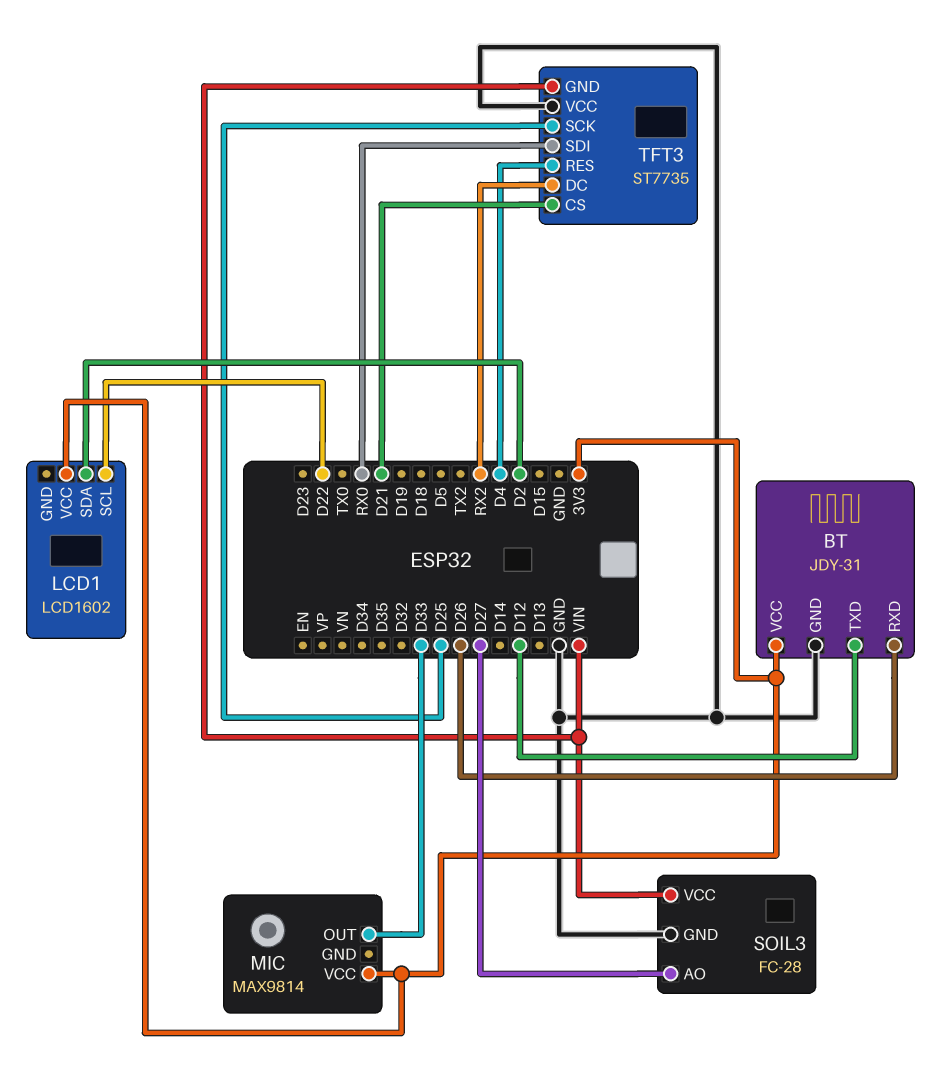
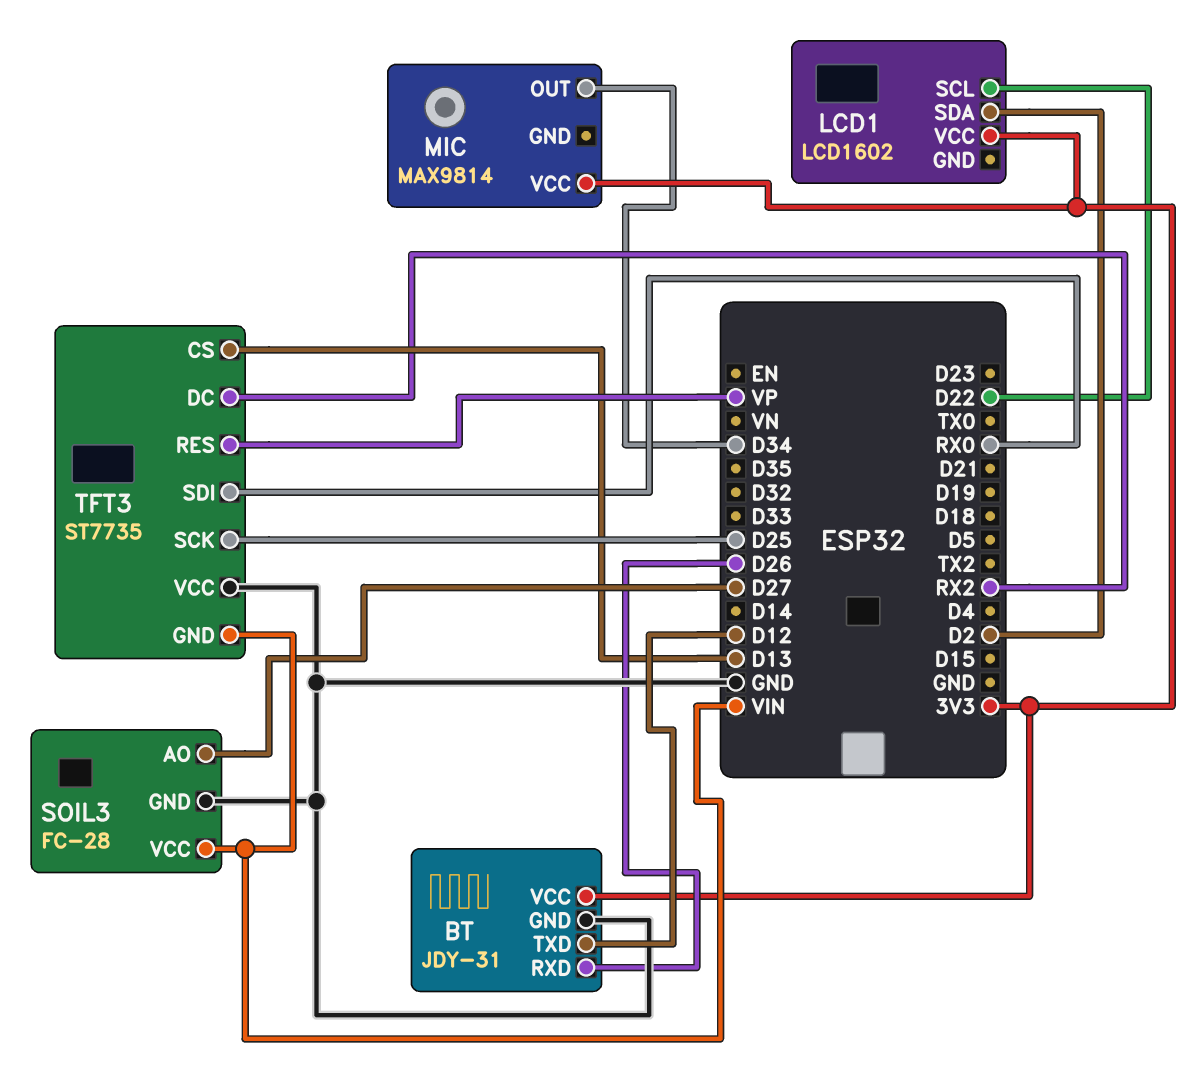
MIC pin OUT: D33 -> D34
TFT3 pin CS: D21 -> D13
TFT3 pin RES: D4 -> VP

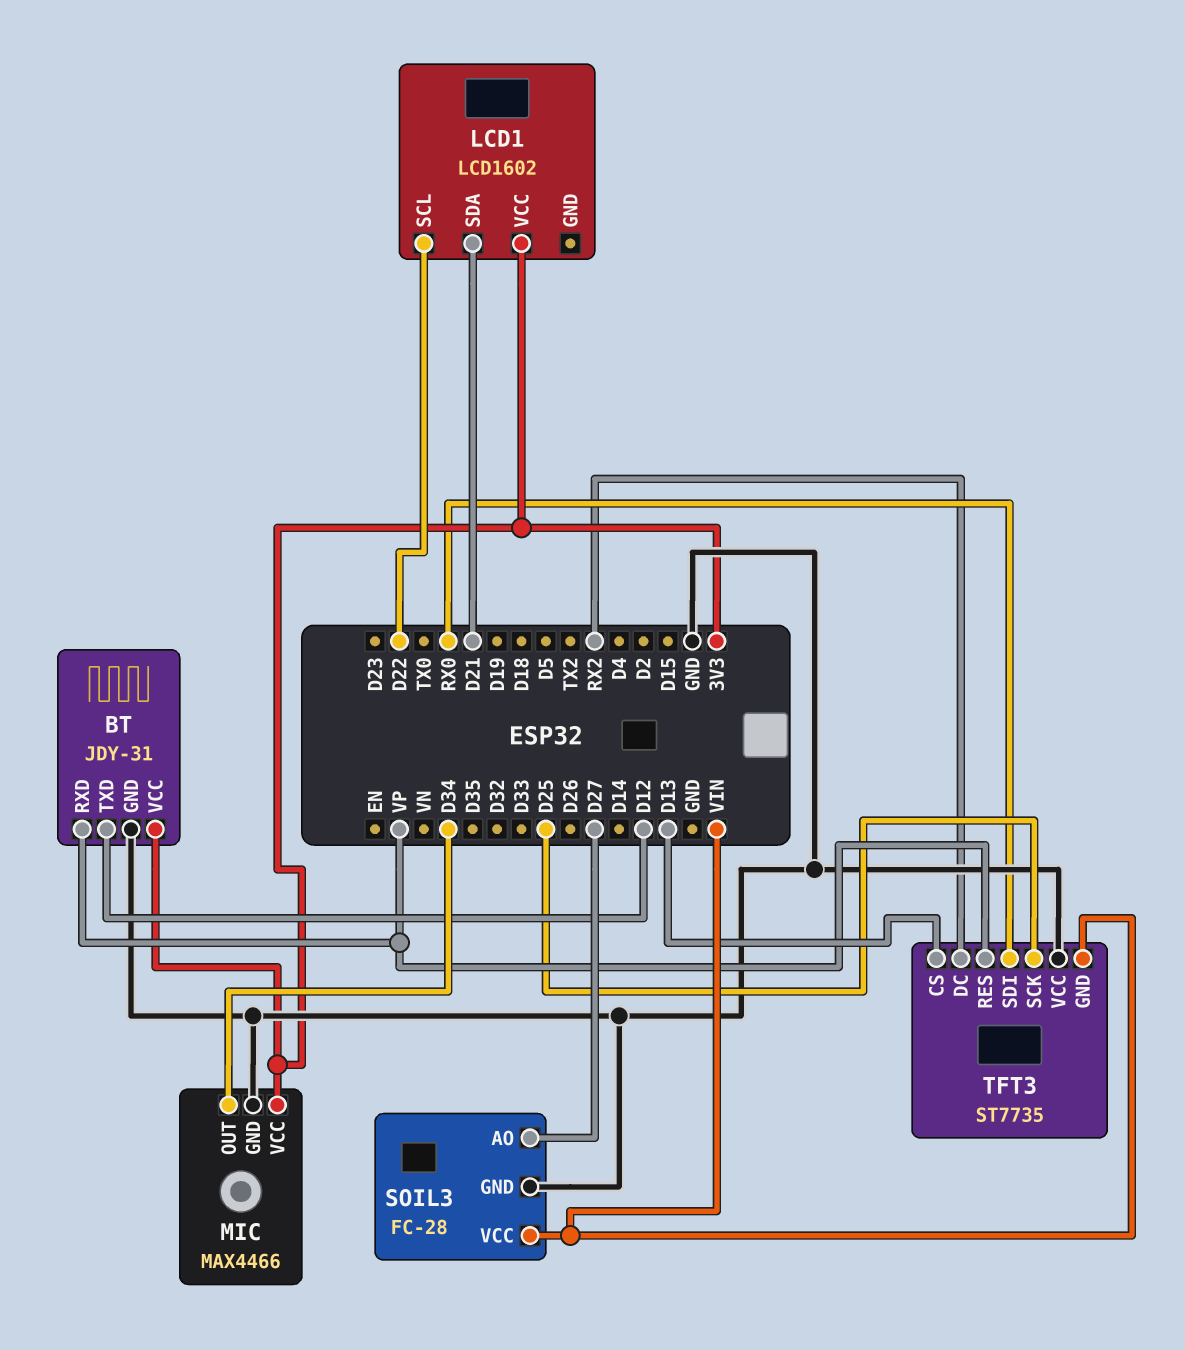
BT pin RXD: D26 -> VP
LCD1 pin SDA: D2 -> D21
MIC: MAX9814 -> MAX4466
MIC pin GND: none -> GND

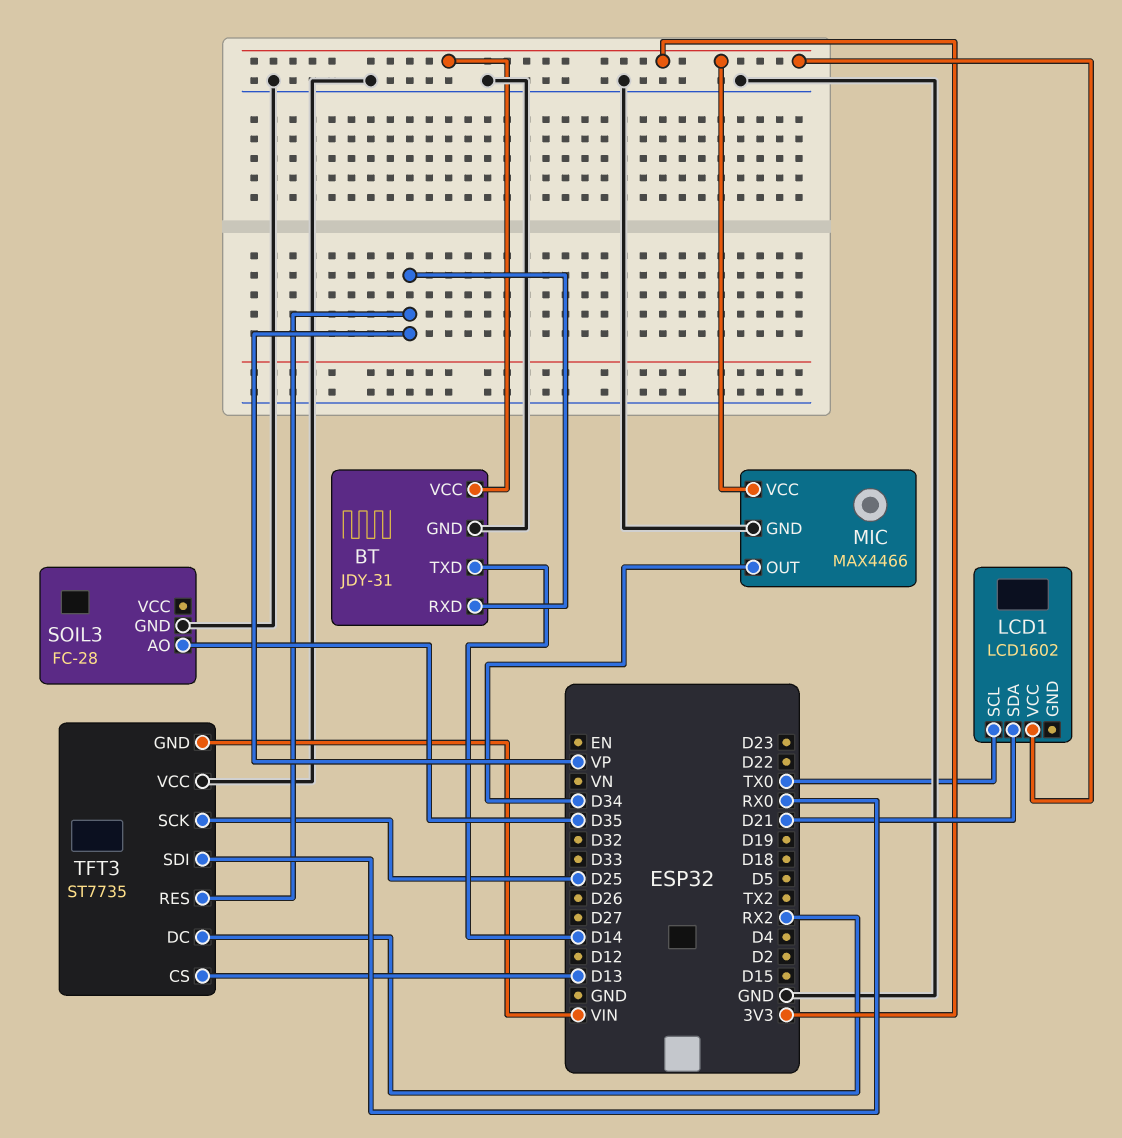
BT pin TXD: D12 -> D14
LCD1 pin SCL: D22 -> TX0
SOIL3 pin AO: D27 -> D35
SOIL3 pin VCC: VIN -> none

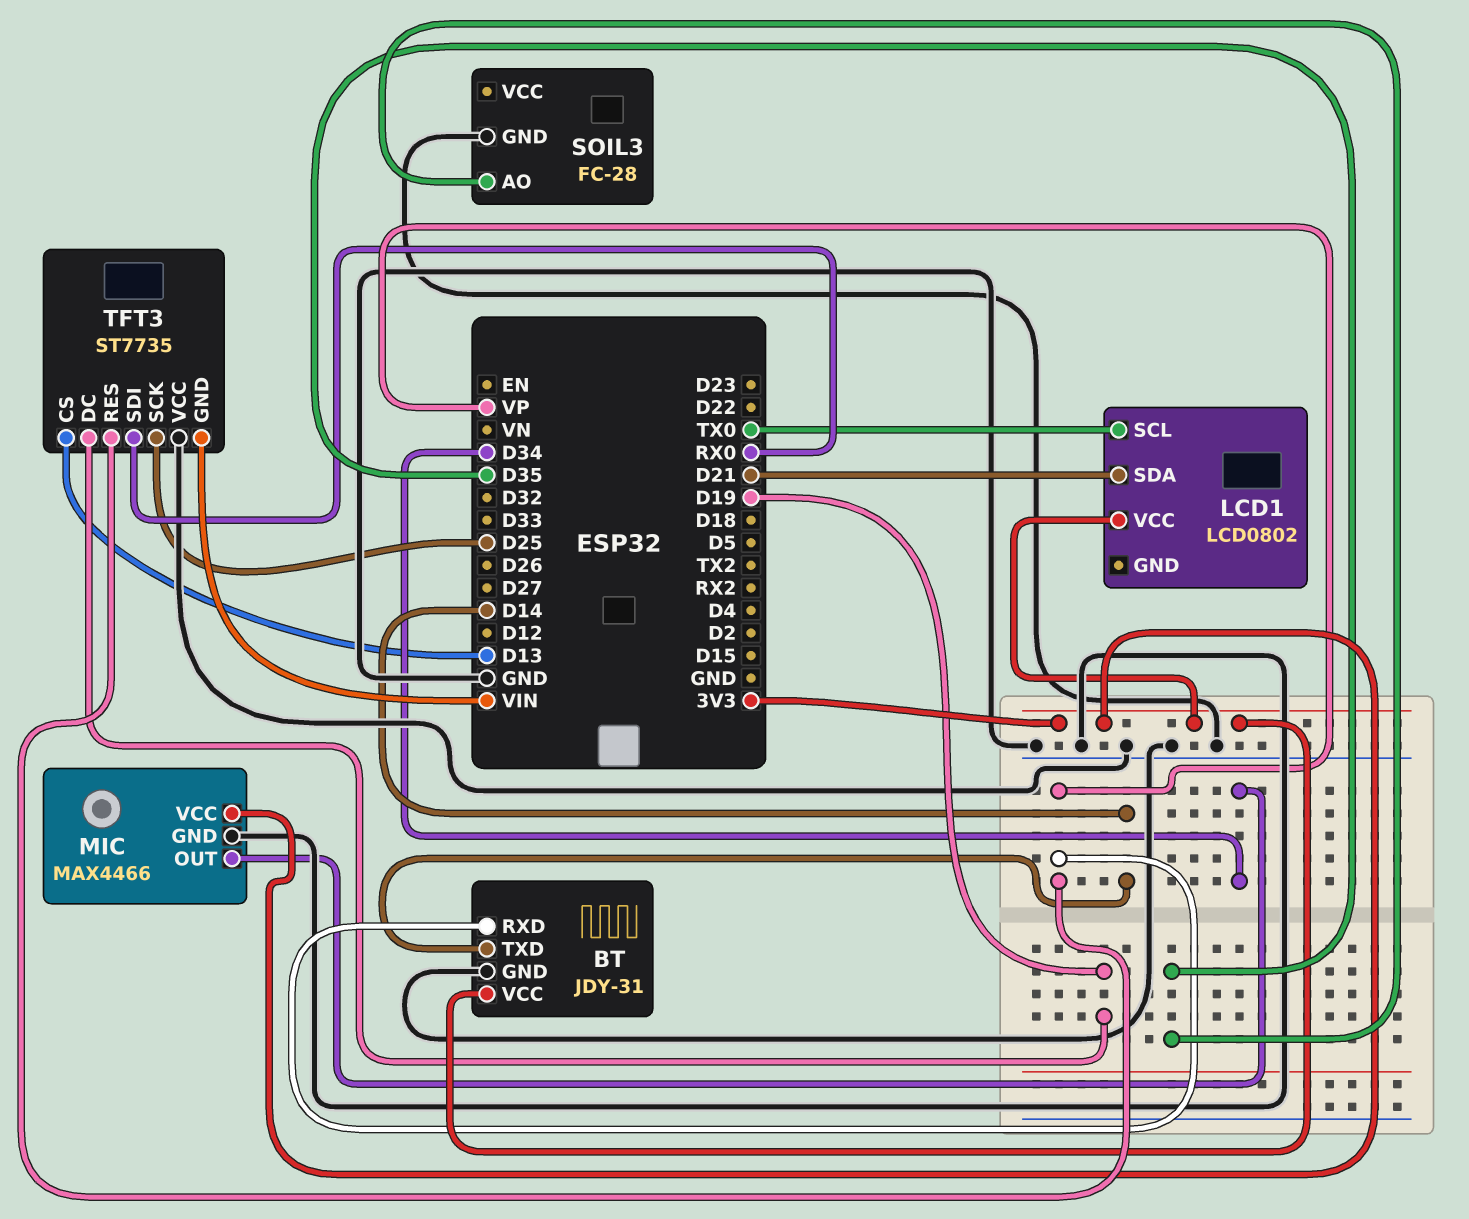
LCD1: LCD1602 -> LCD0802
TFT3 pin DC: RX2 -> D19

